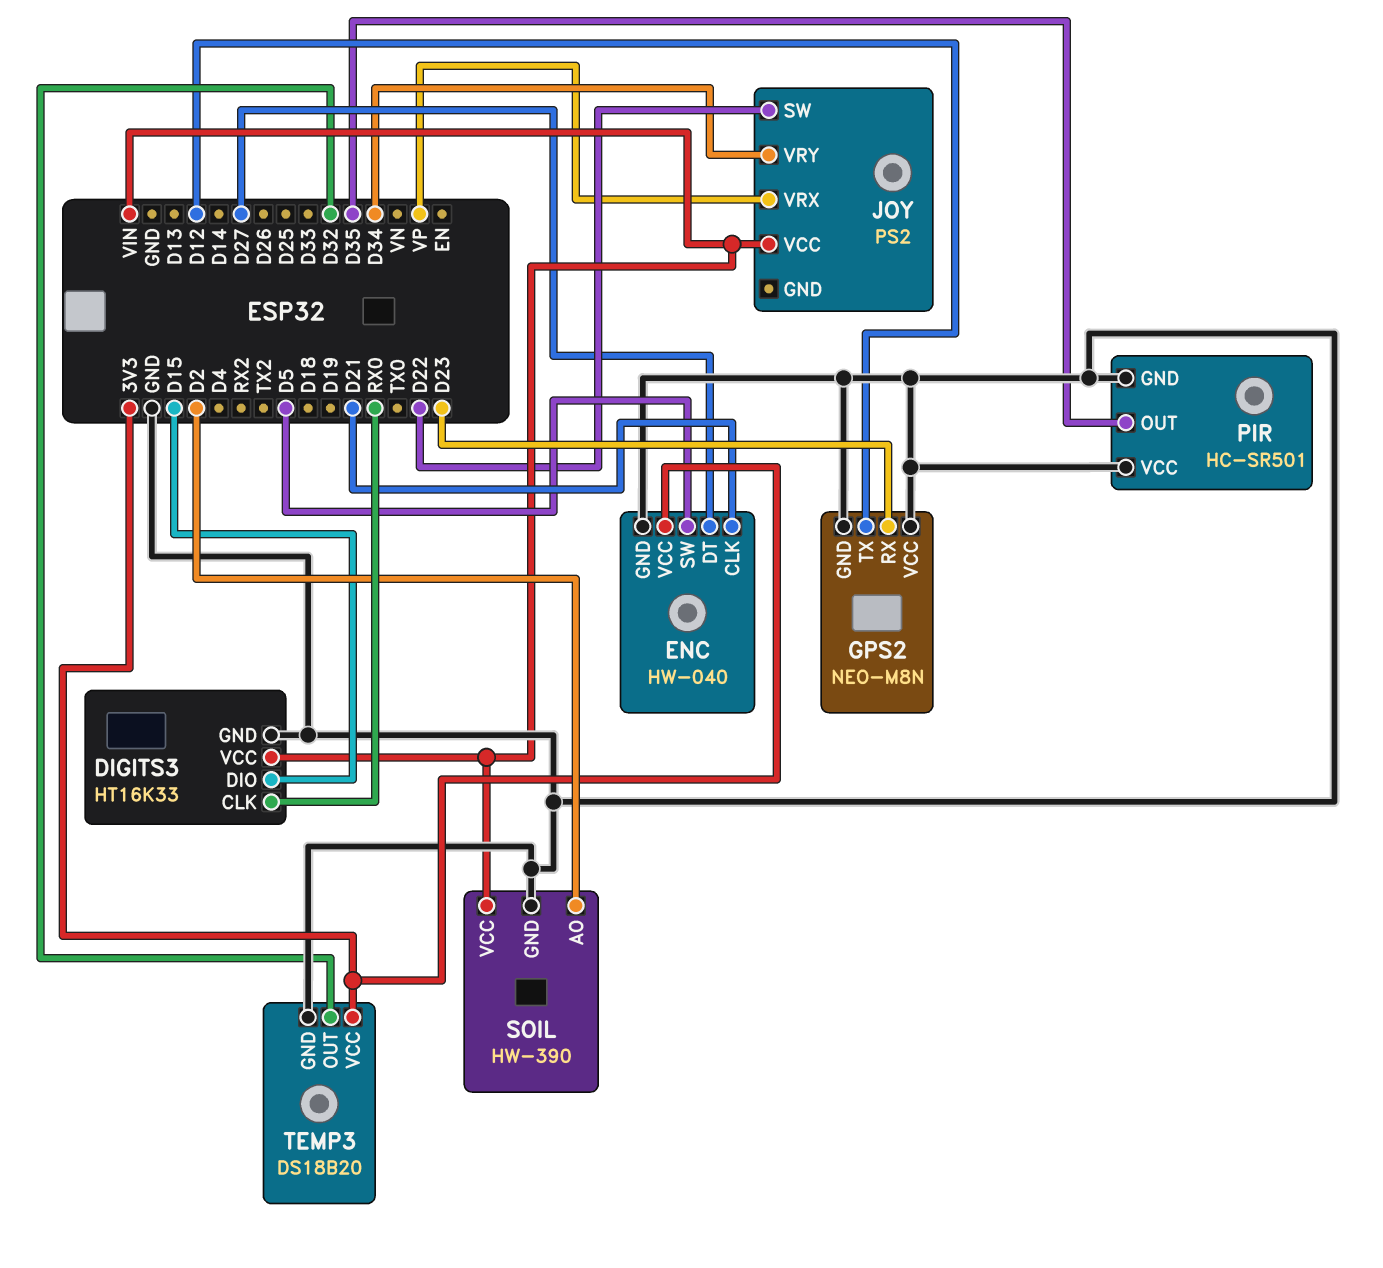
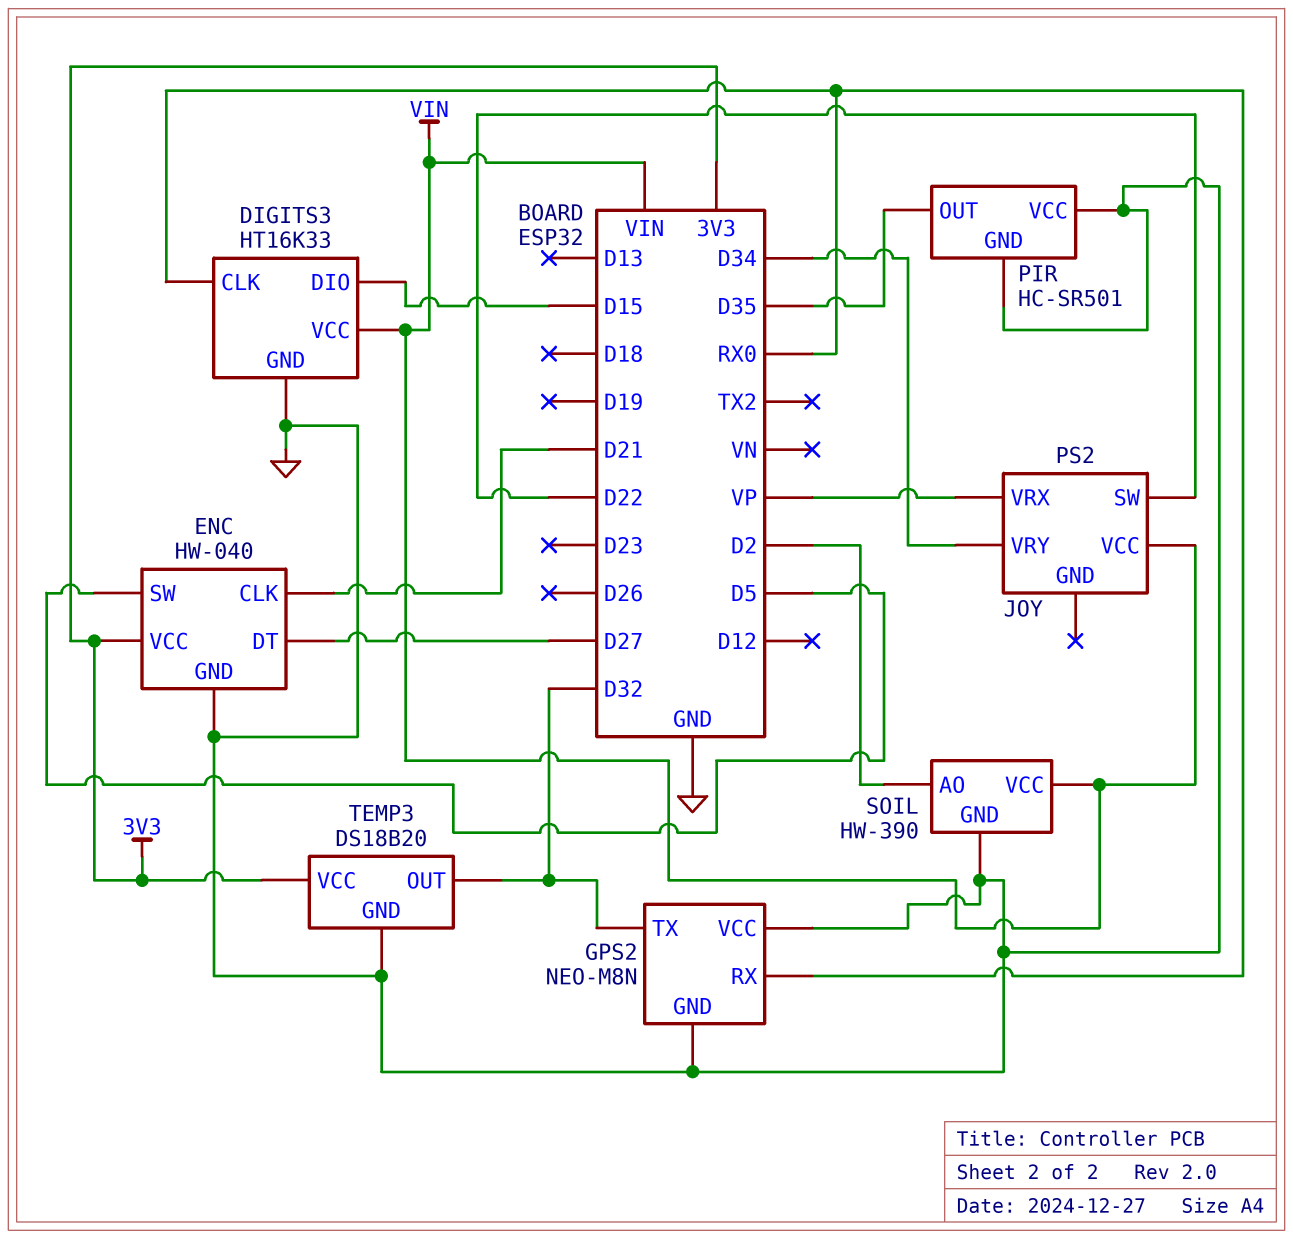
GPS2 pin RX: D23 -> RX0
GPS2 pin TX: D12 -> D32

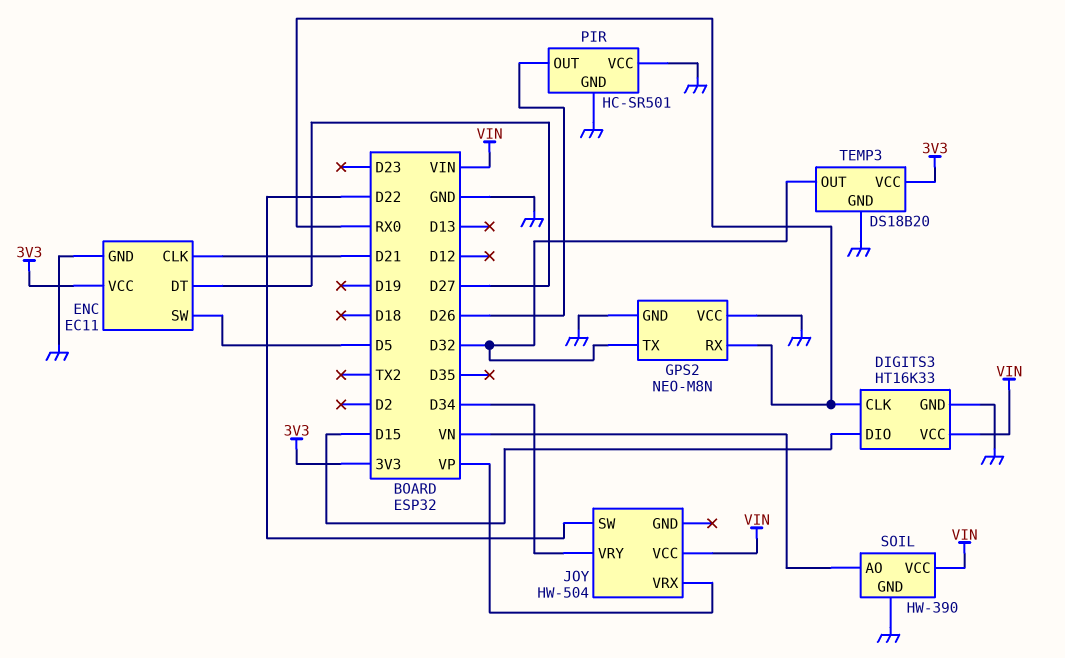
ENC: HW-040 -> EC11
JOY: PS2 -> HW-504
PIR pin OUT: D35 -> D26
SOIL pin AO: D2 -> VN

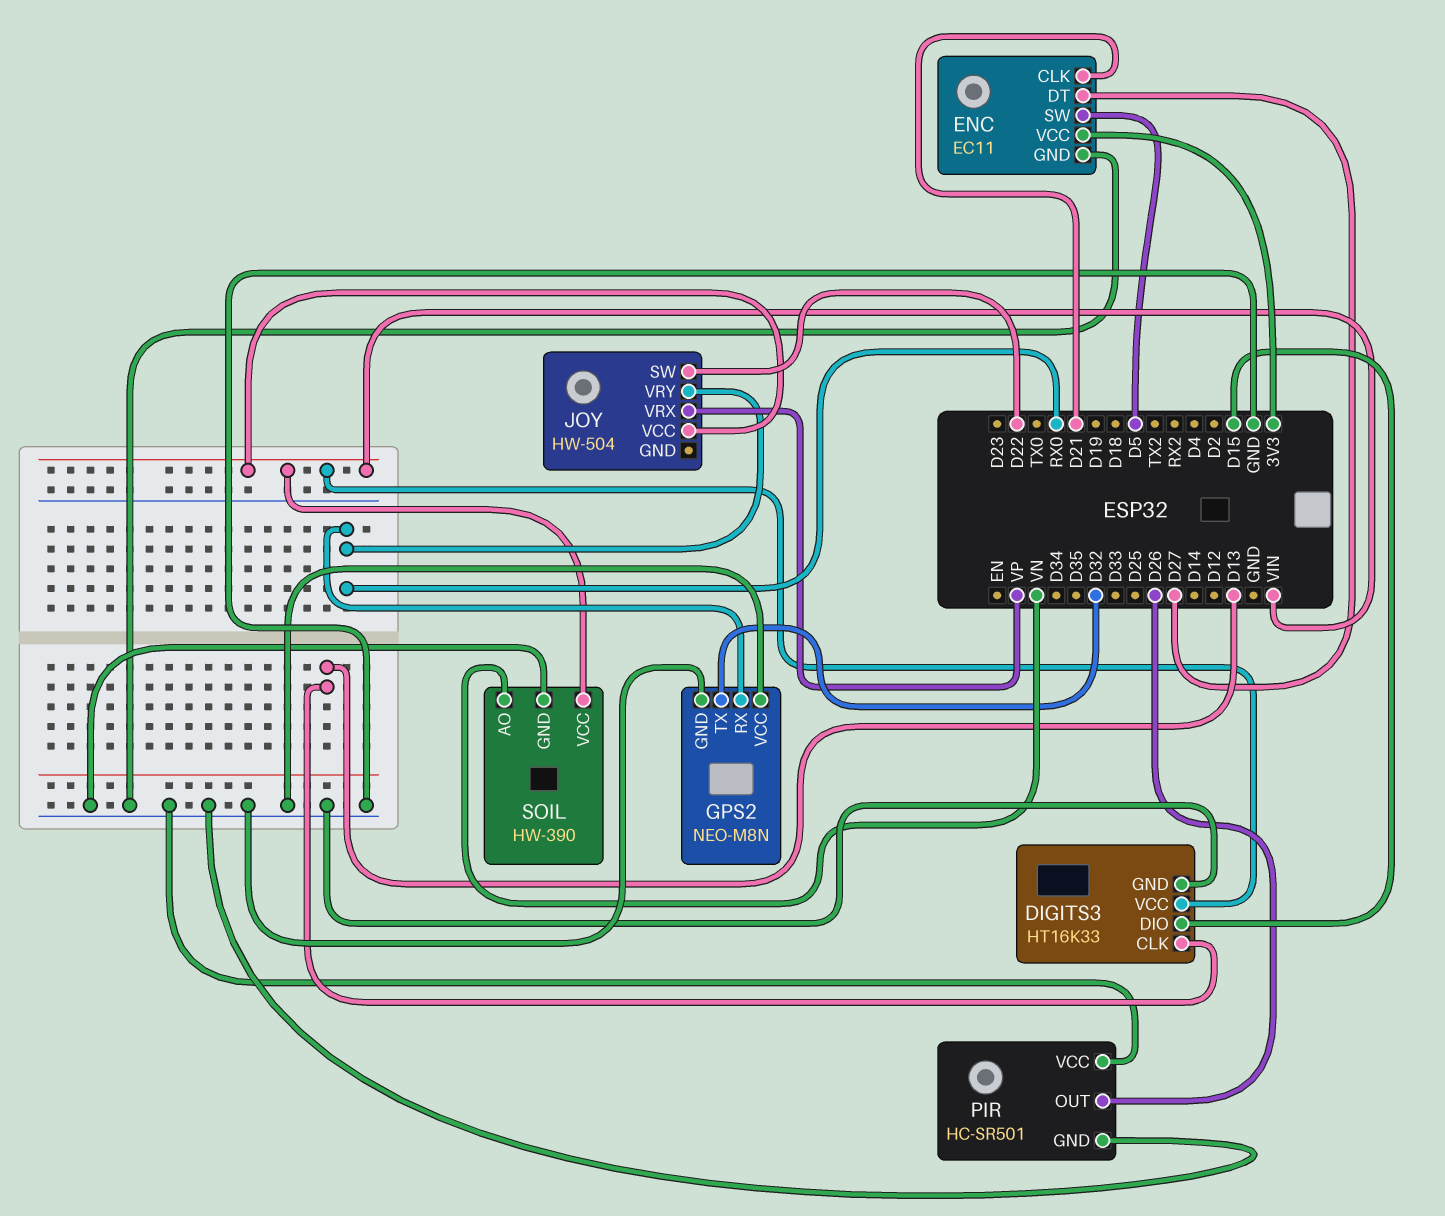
DIGITS3 pin CLK: RX0 -> D13
JOY pin VRY: D34 -> RX0
TEMP3: DS18B20 -> none
TEMP3 pin GND: GND -> none
TEMP3 pin OUT: D32 -> none
TEMP3 pin VCC: 3V3 -> none

